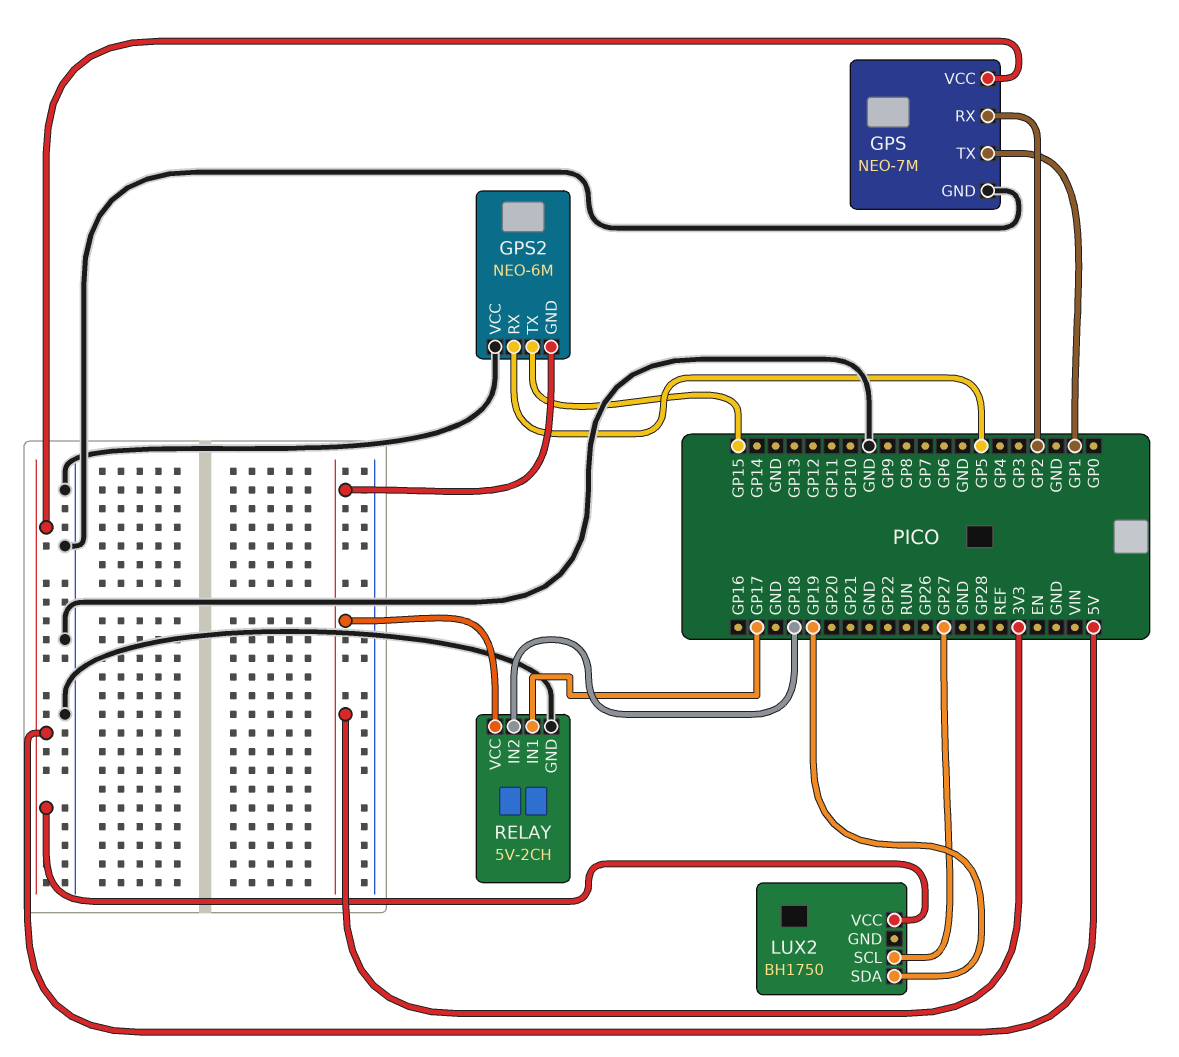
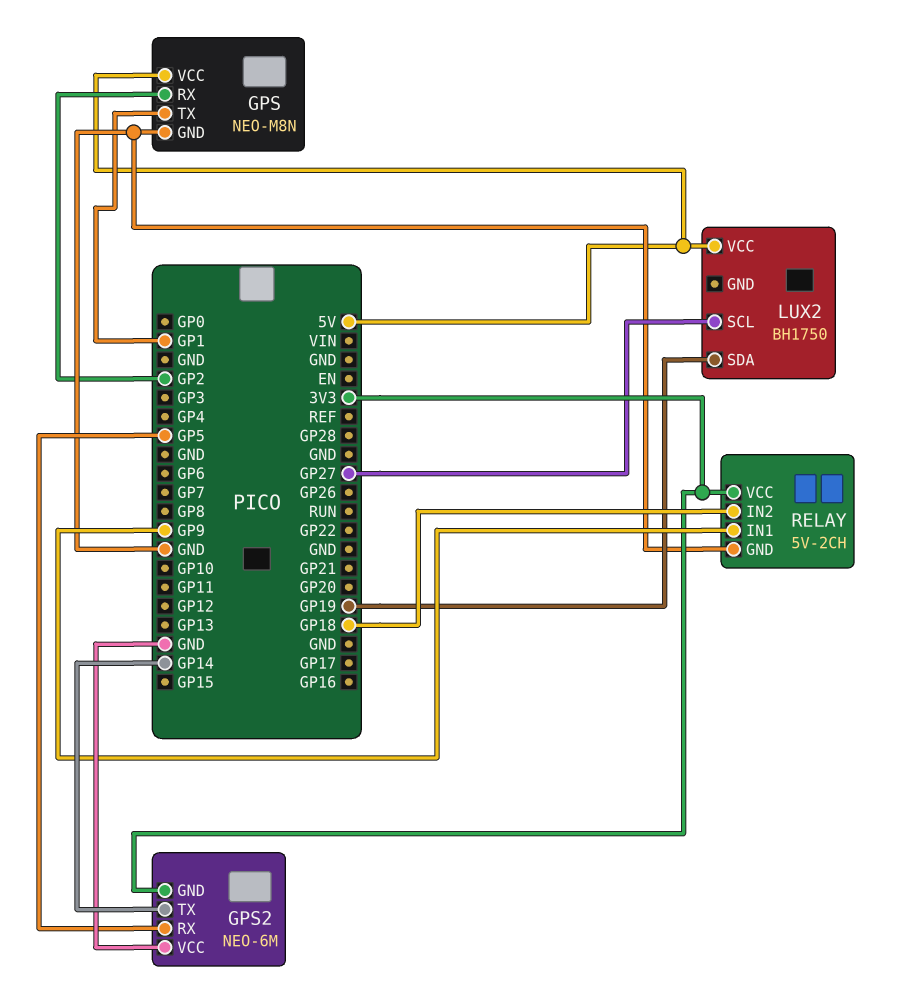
GPS: NEO-7M -> NEO-M8N
GPS2 pin TX: GP15 -> GP14
RELAY pin IN1: GP17 -> GP9

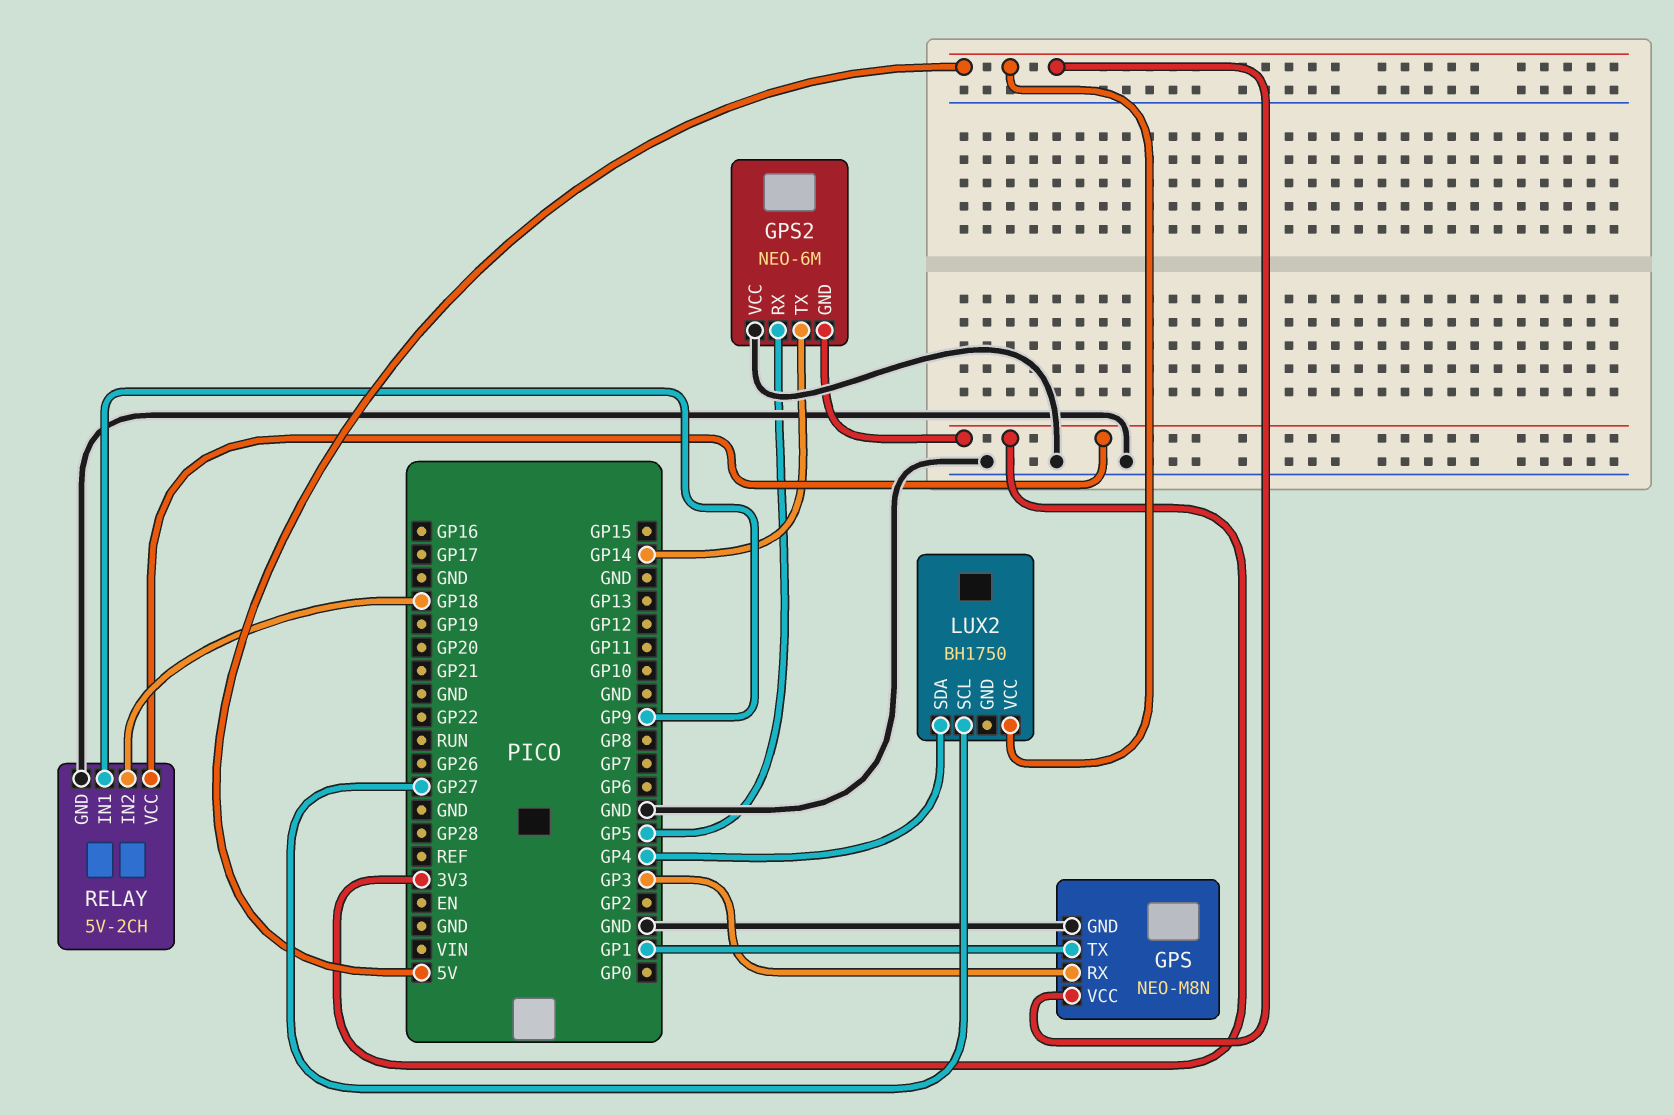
GPS pin RX: GP2 -> GP3
LUX2 pin SDA: GP19 -> GP4

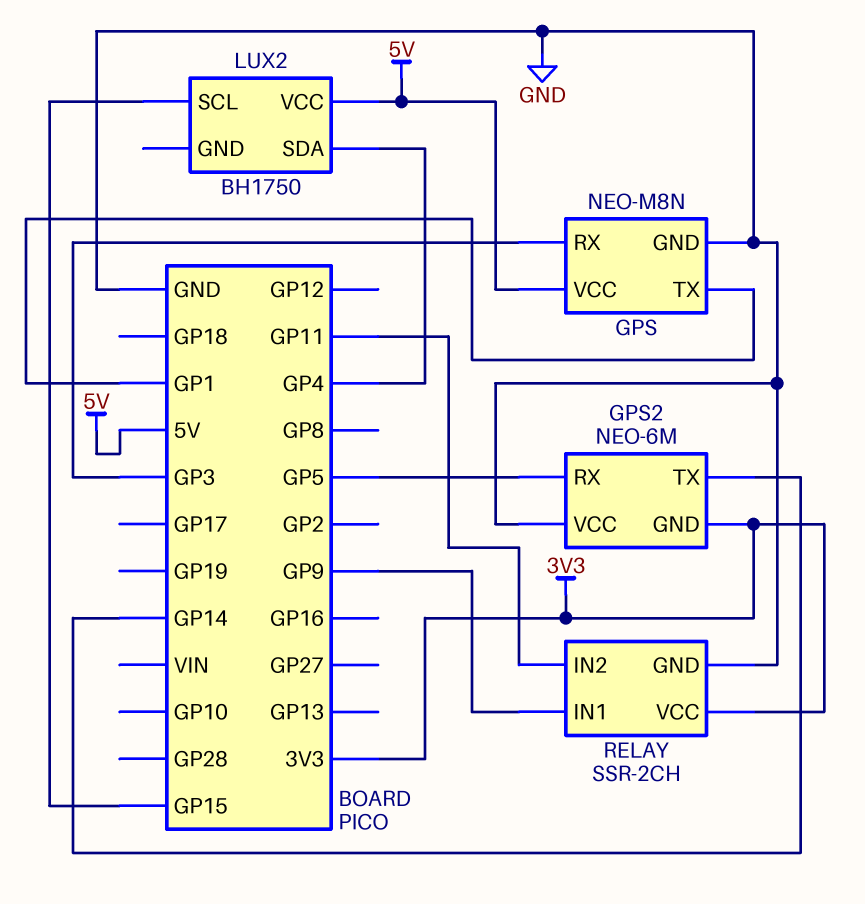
LUX2 pin SCL: GP27 -> GP15
RELAY: 5V-2CH -> SSR-2CH
RELAY pin IN2: GP18 -> GP11

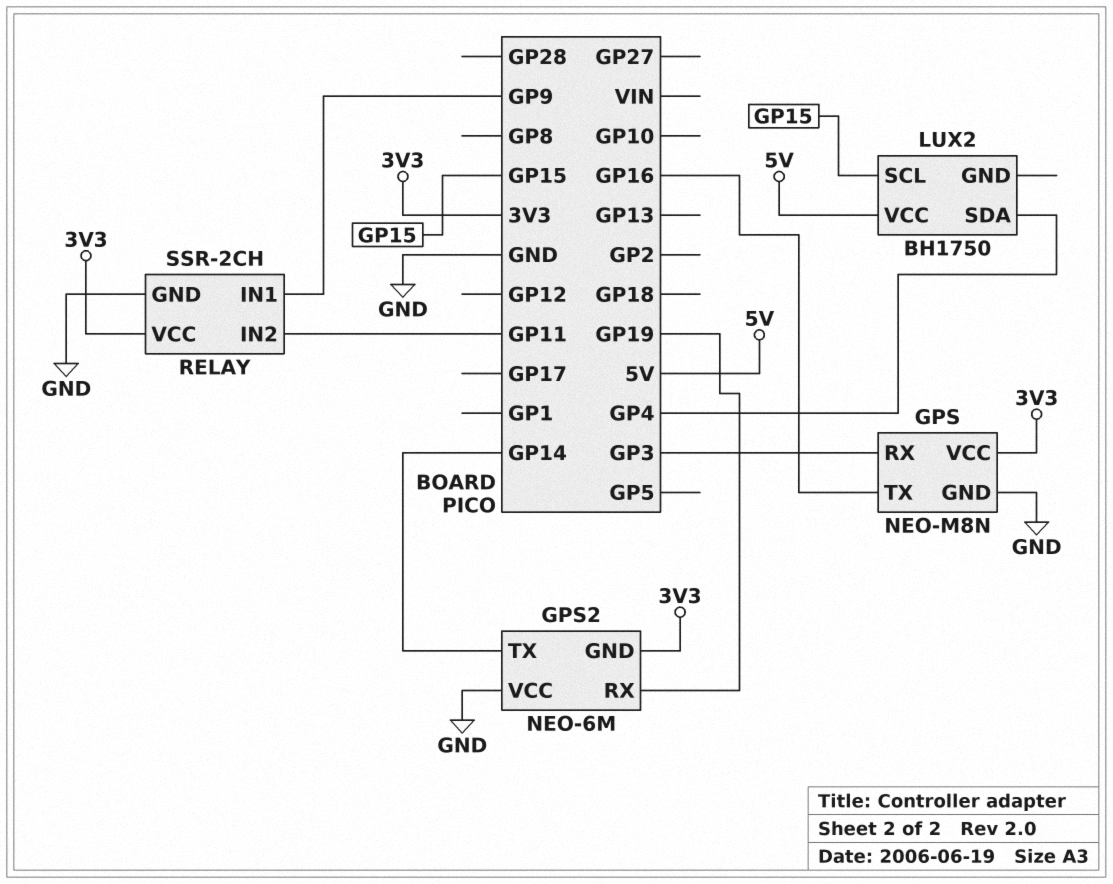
GPS pin TX: GP1 -> GP16
GPS pin VCC: 5V -> 3V3
GPS2 pin RX: GP5 -> GP19

